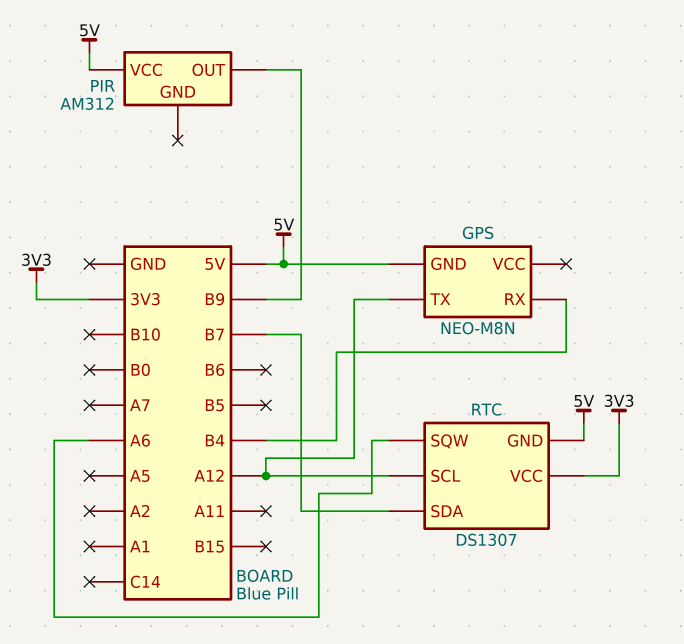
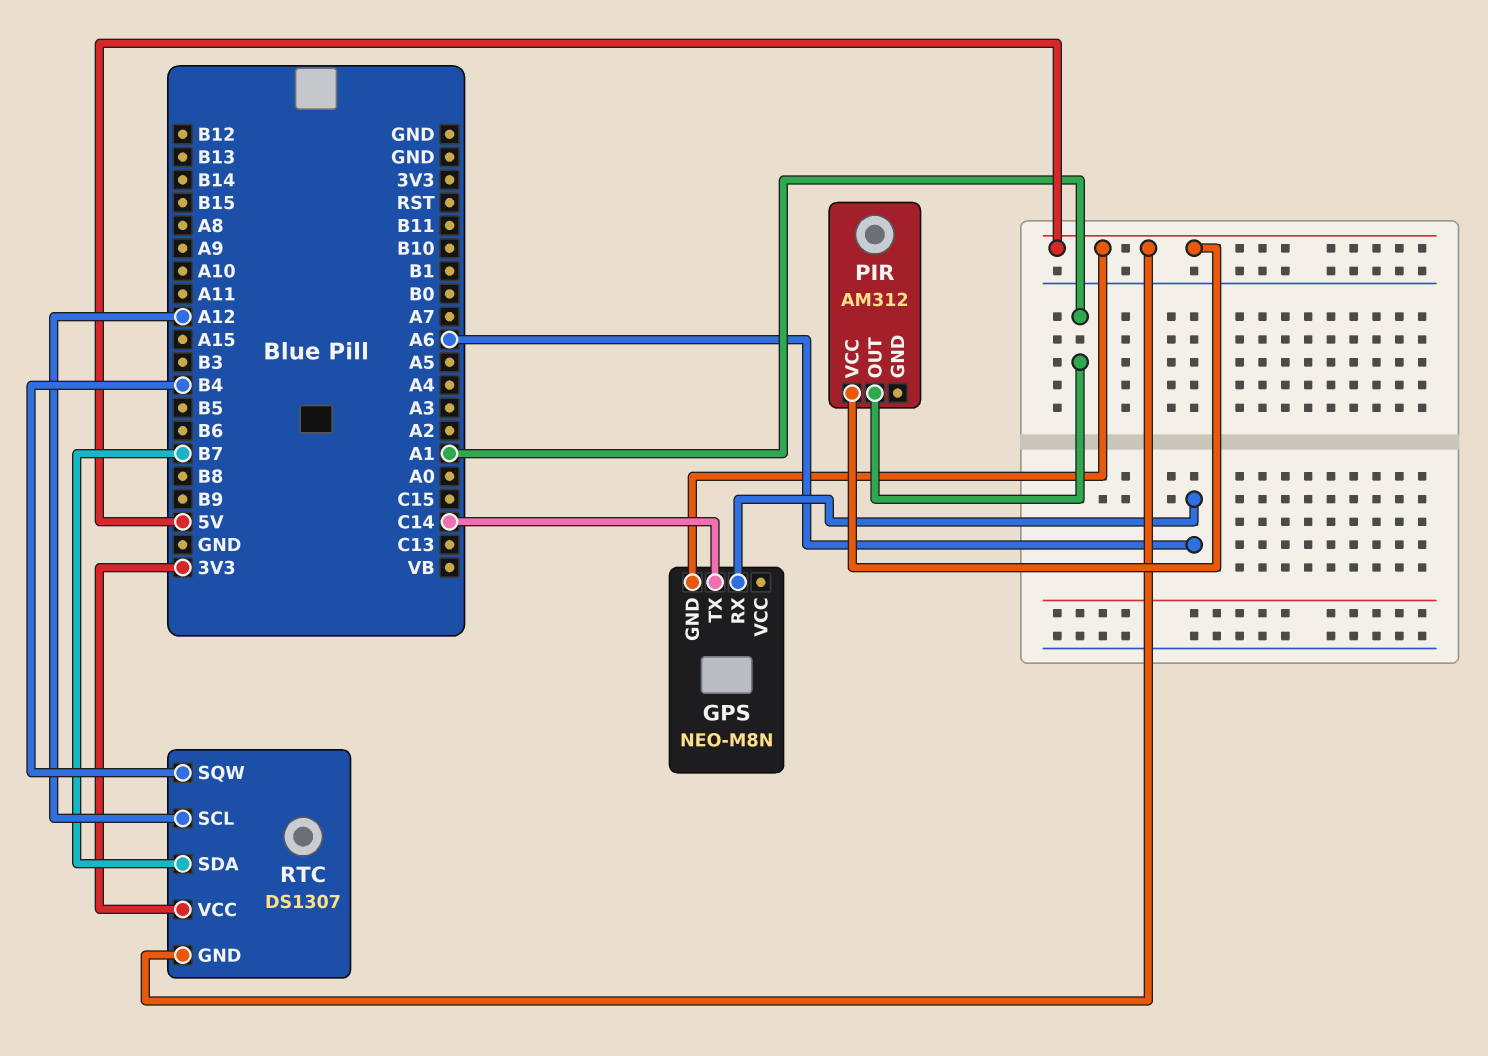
GPS pin RX: B4 -> A6
GPS pin TX: A12 -> C14
PIR pin OUT: B9 -> A1
RTC pin SQW: A6 -> B4

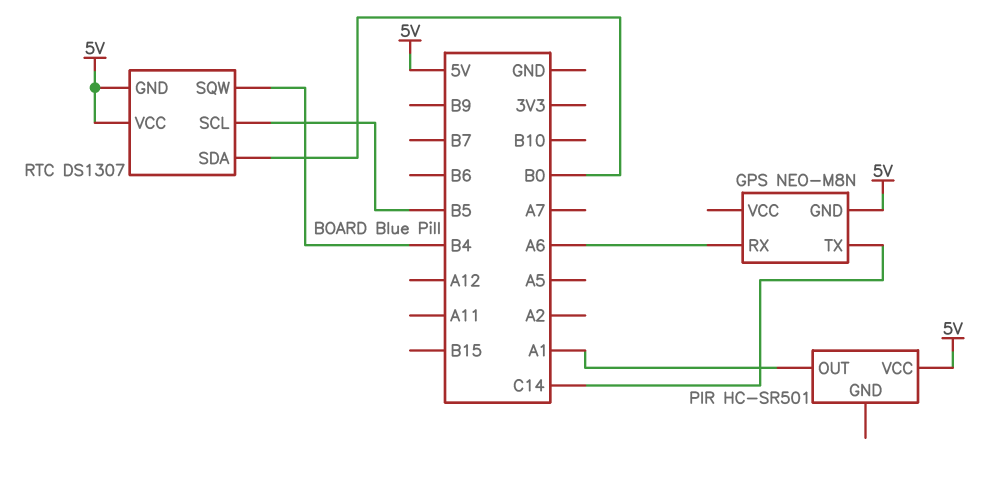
PIR: AM312 -> HC-SR501
RTC pin SCL: A12 -> B5
RTC pin SDA: B7 -> B0
RTC pin VCC: 3V3 -> 5V

